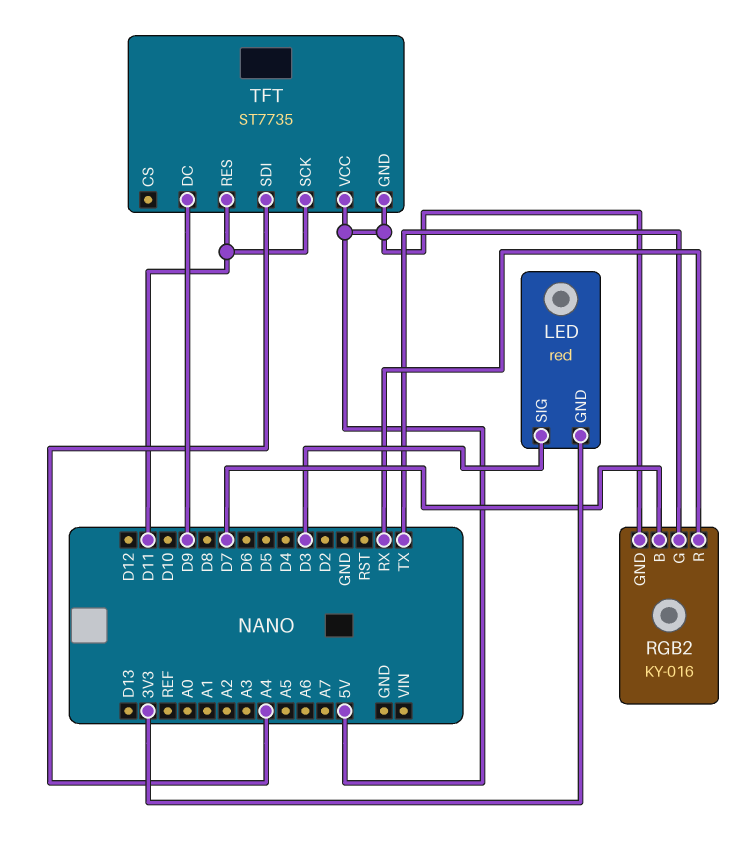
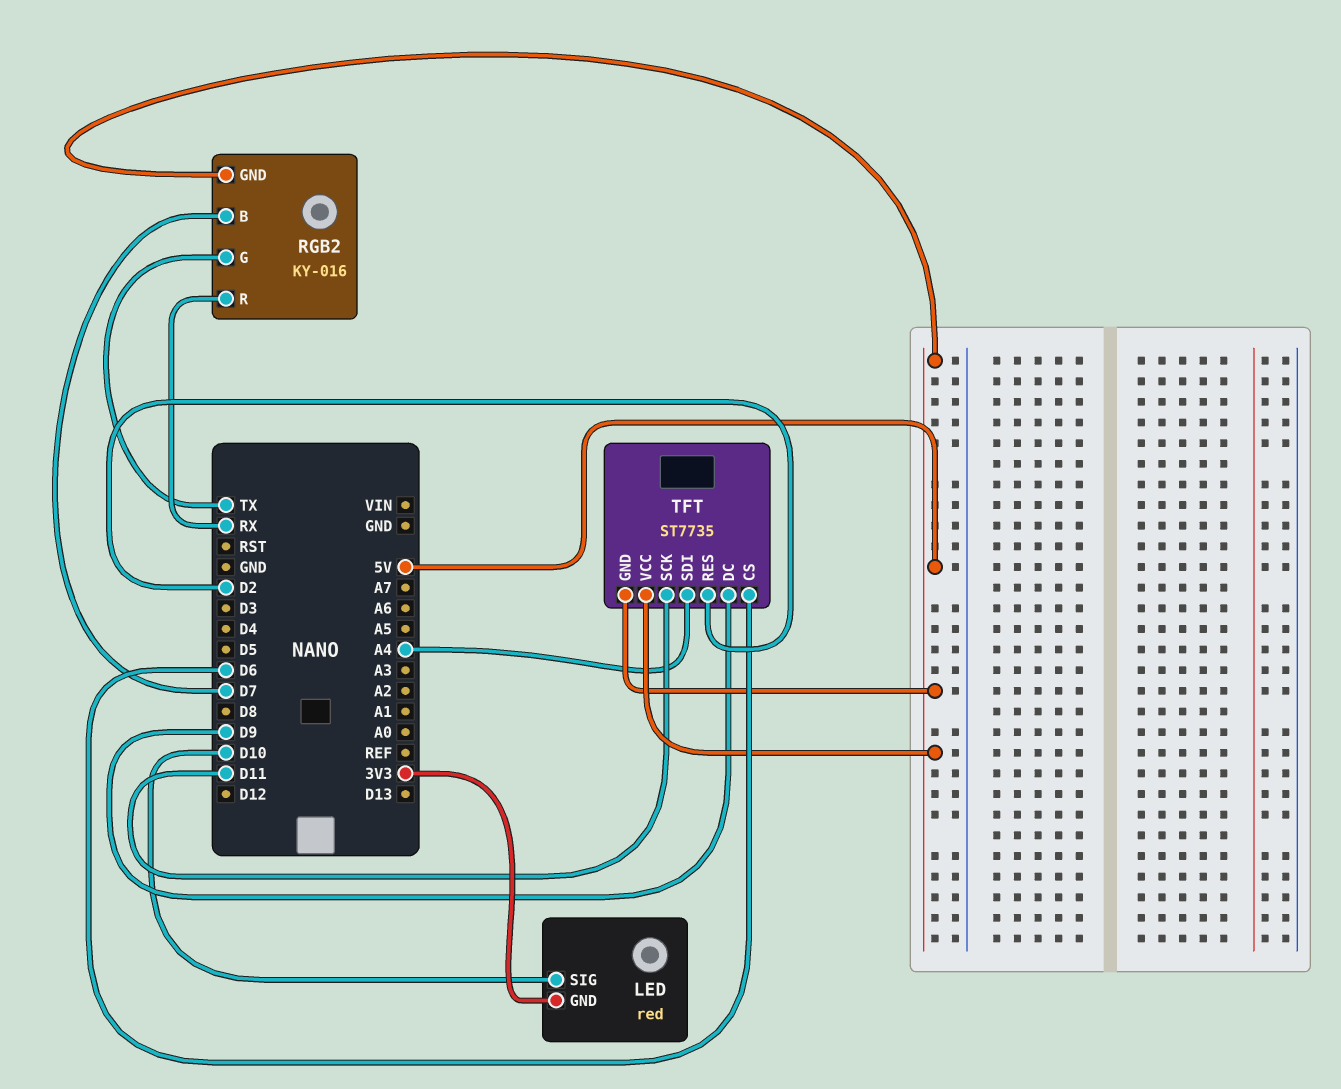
LED pin SIG: D3 -> D10
TFT pin CS: none -> D6
TFT pin RES: D11 -> D2

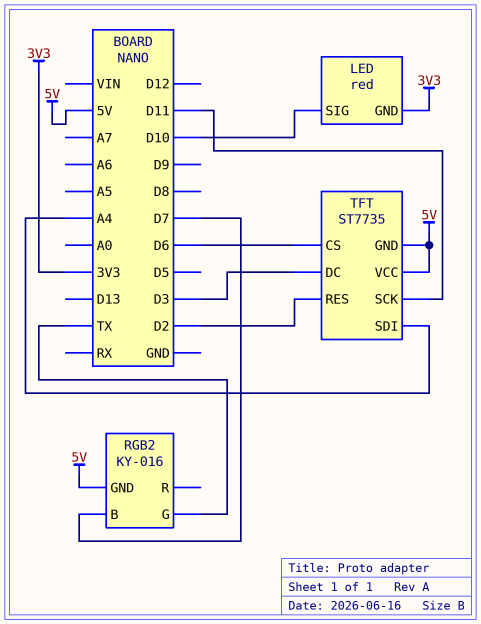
RGB2 pin R: RX -> none
TFT pin DC: D9 -> D3

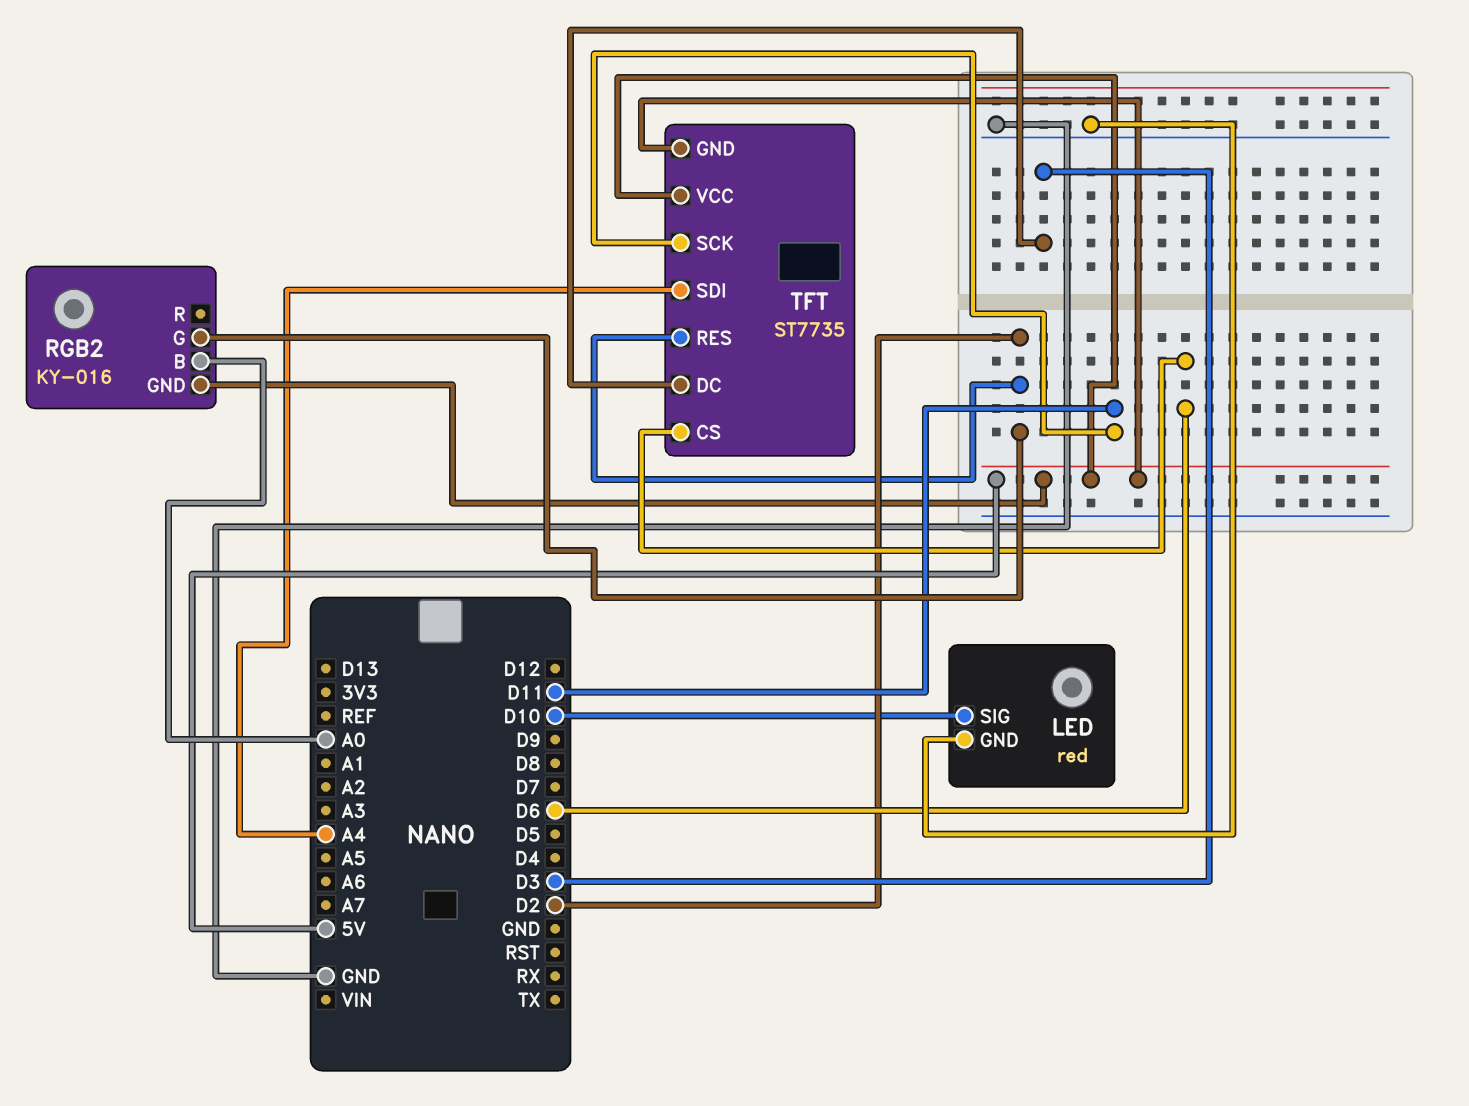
LED pin GND: 3V3 -> GND
RGB2 pin B: D7 -> A0
RGB2 pin G: TX -> D2

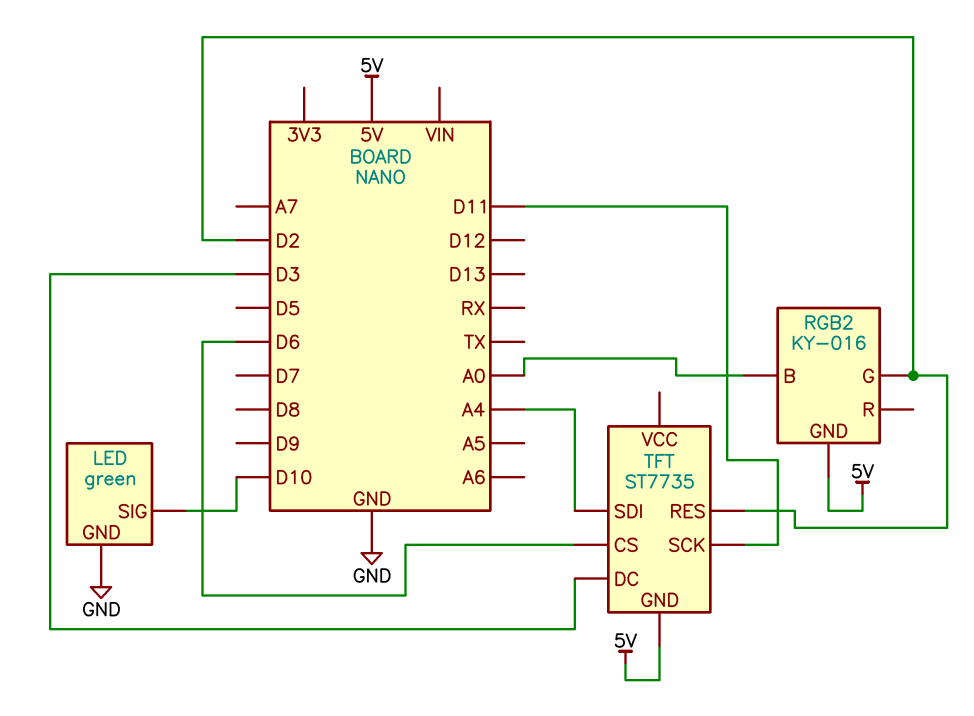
LED: red -> green
TFT pin VCC: 5V -> none

